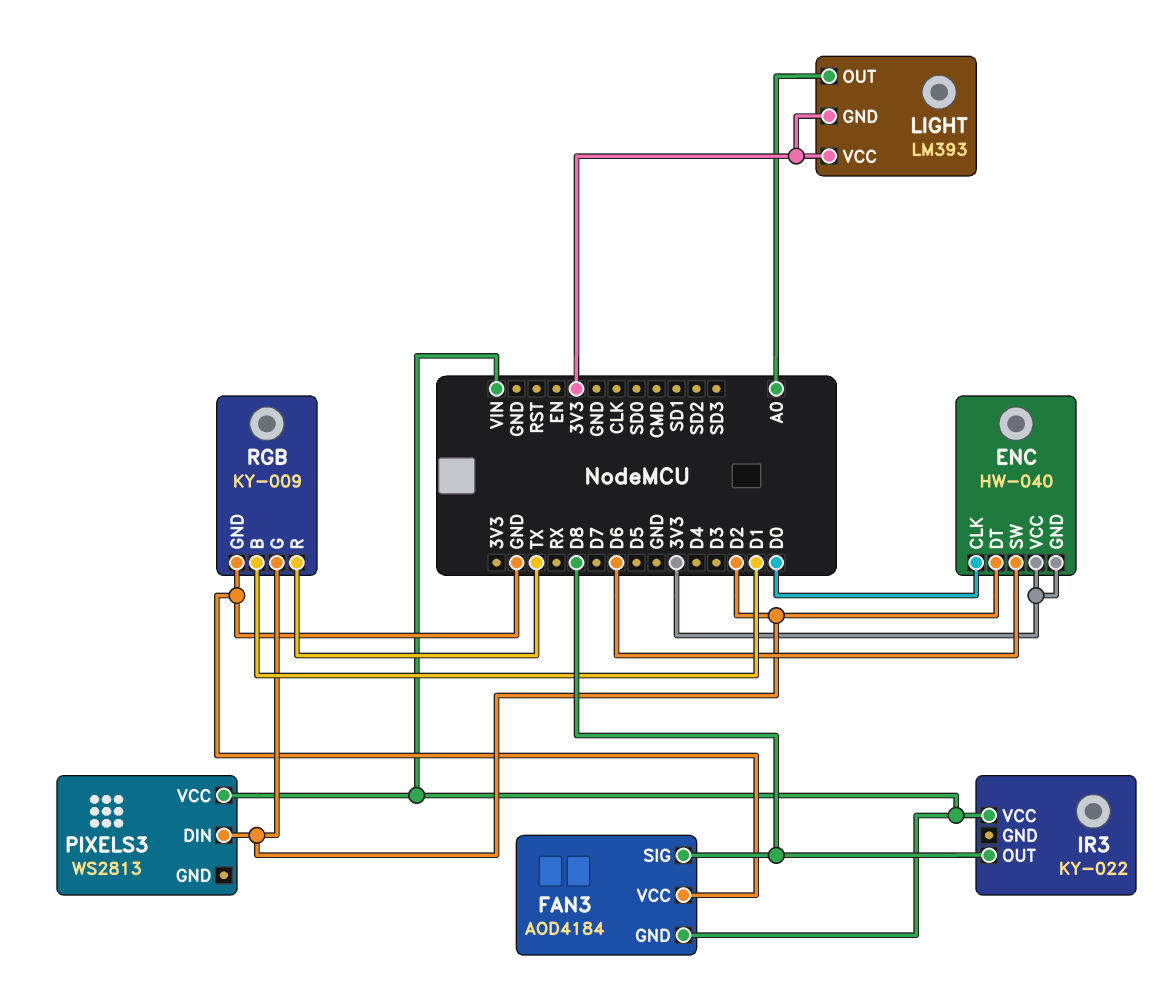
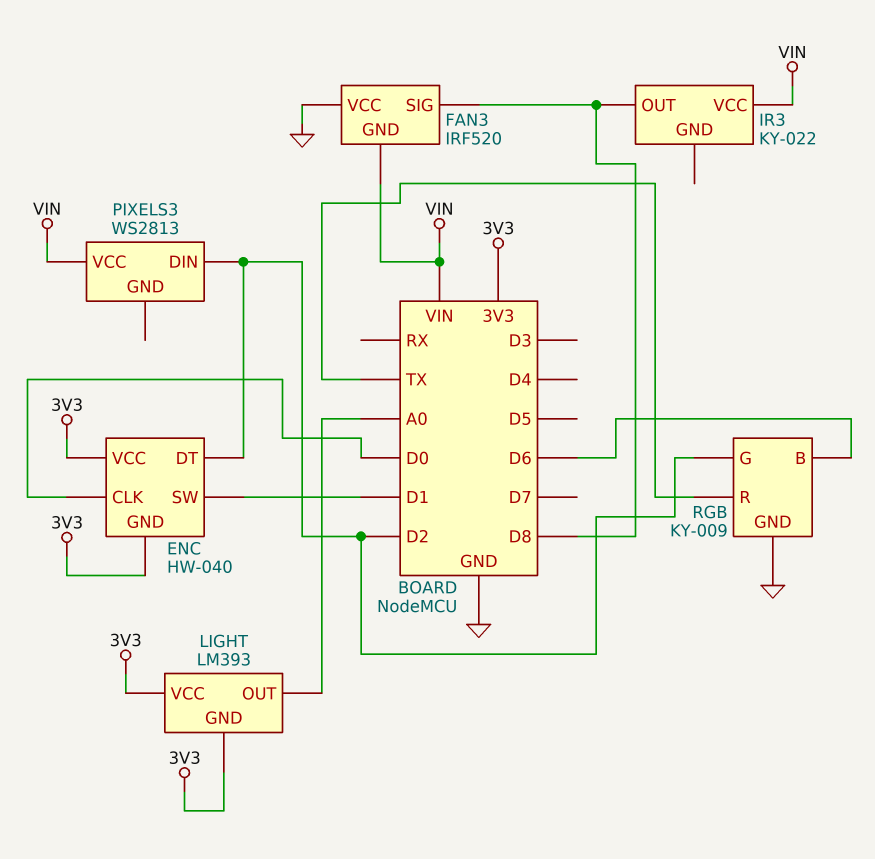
ENC pin SW: D6 -> D1
FAN3: AOD4184 -> IRF520
RGB pin B: D1 -> D6

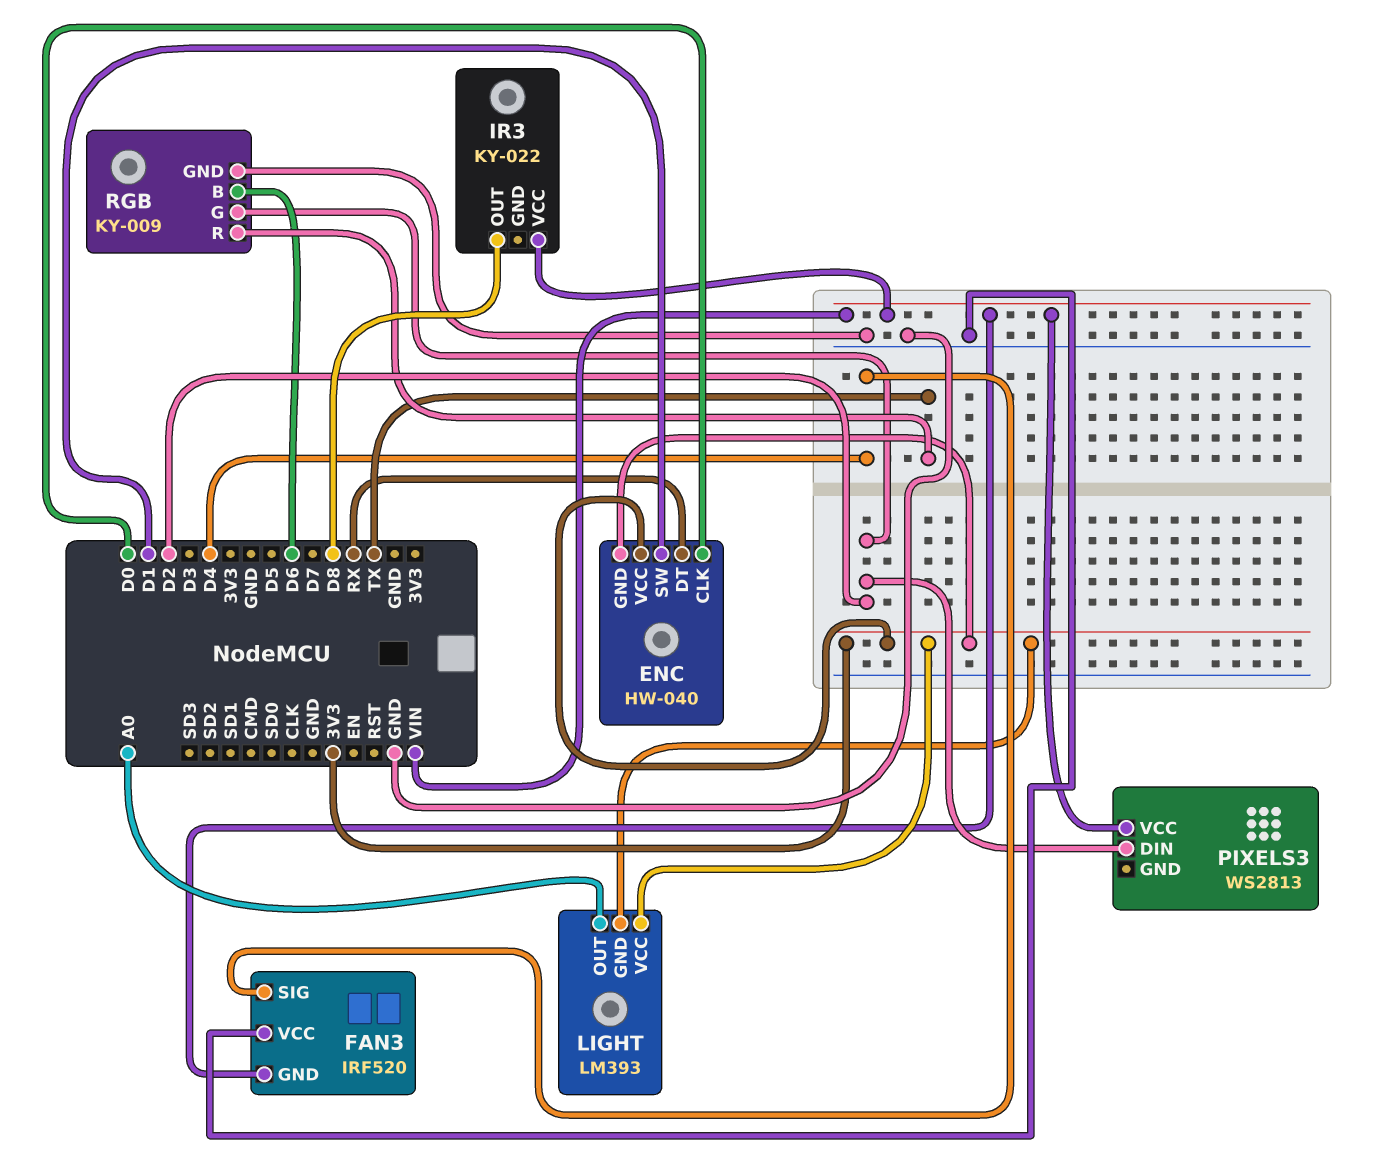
ENC pin DT: D2 -> RX
FAN3 pin SIG: D8 -> D4

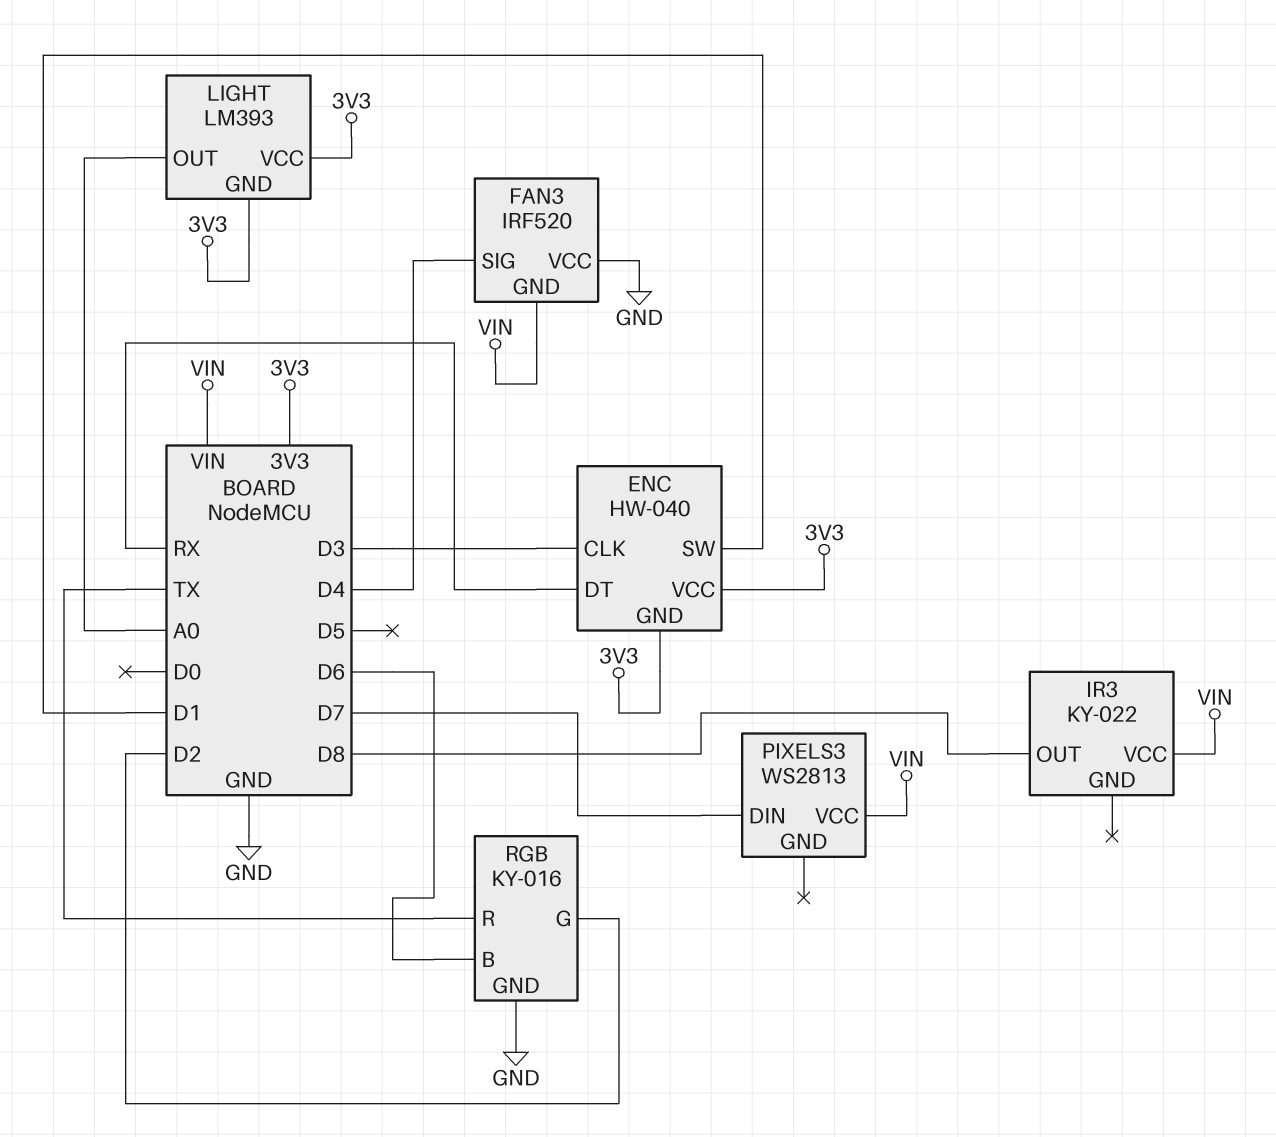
ENC pin CLK: D0 -> D3
PIXELS3 pin DIN: D2 -> D7
RGB: KY-009 -> KY-016

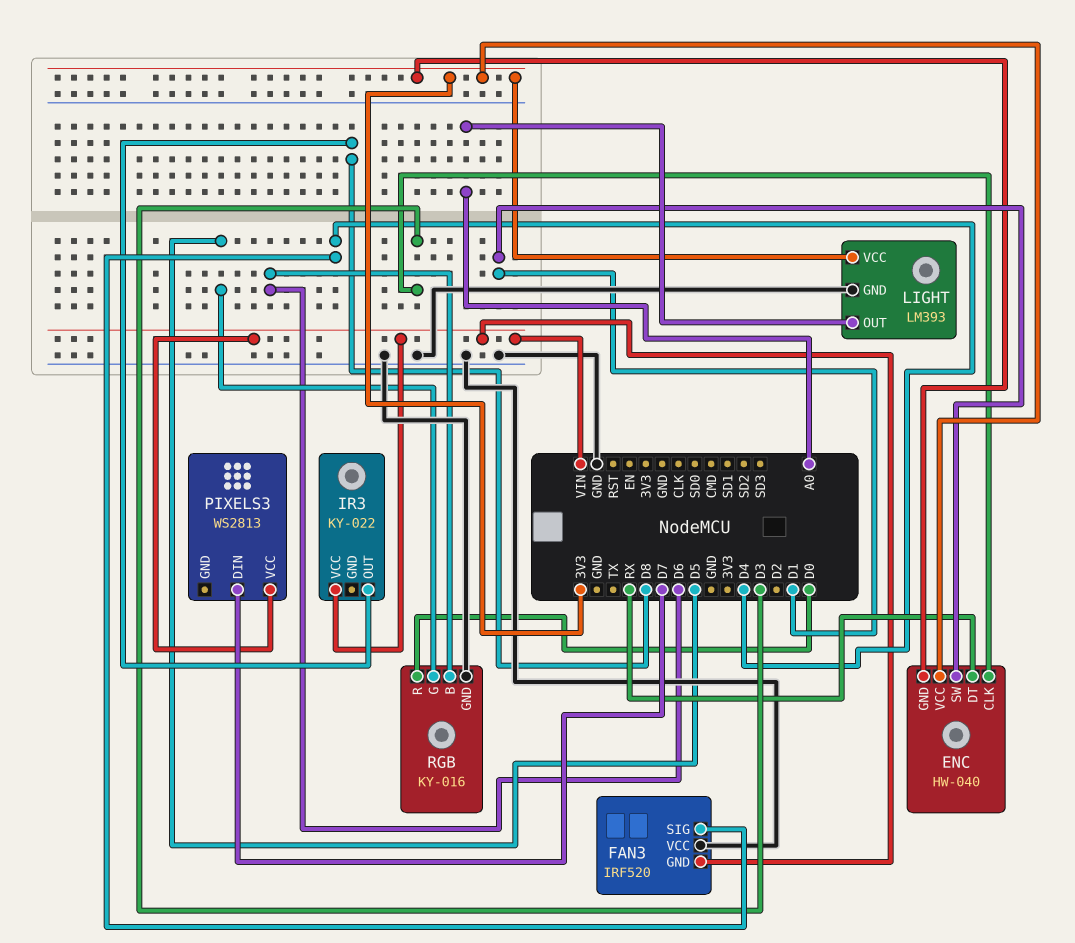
LIGHT pin GND: 3V3 -> GND
RGB pin G: D2 -> D5
RGB pin R: TX -> D0

